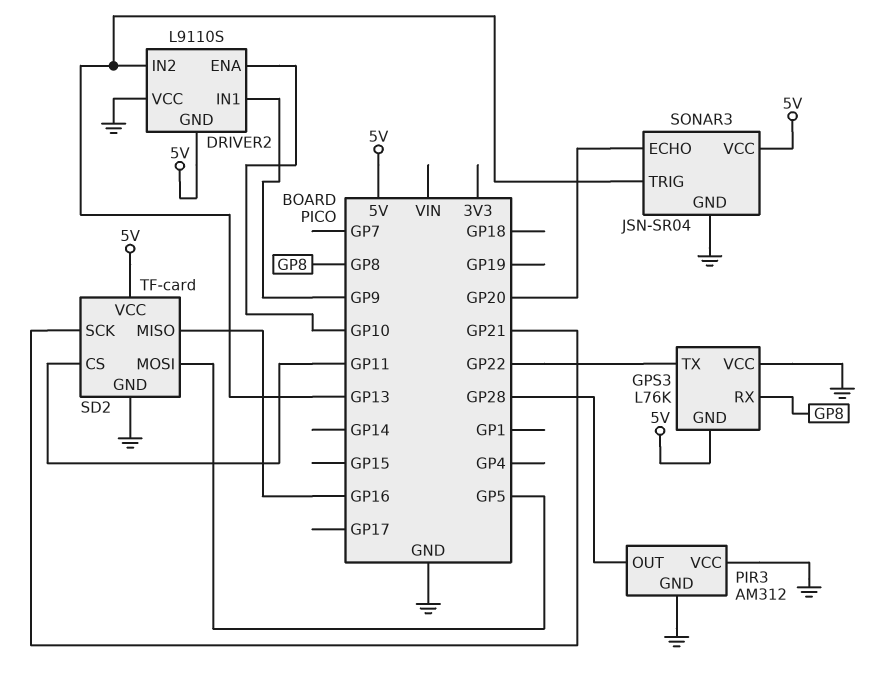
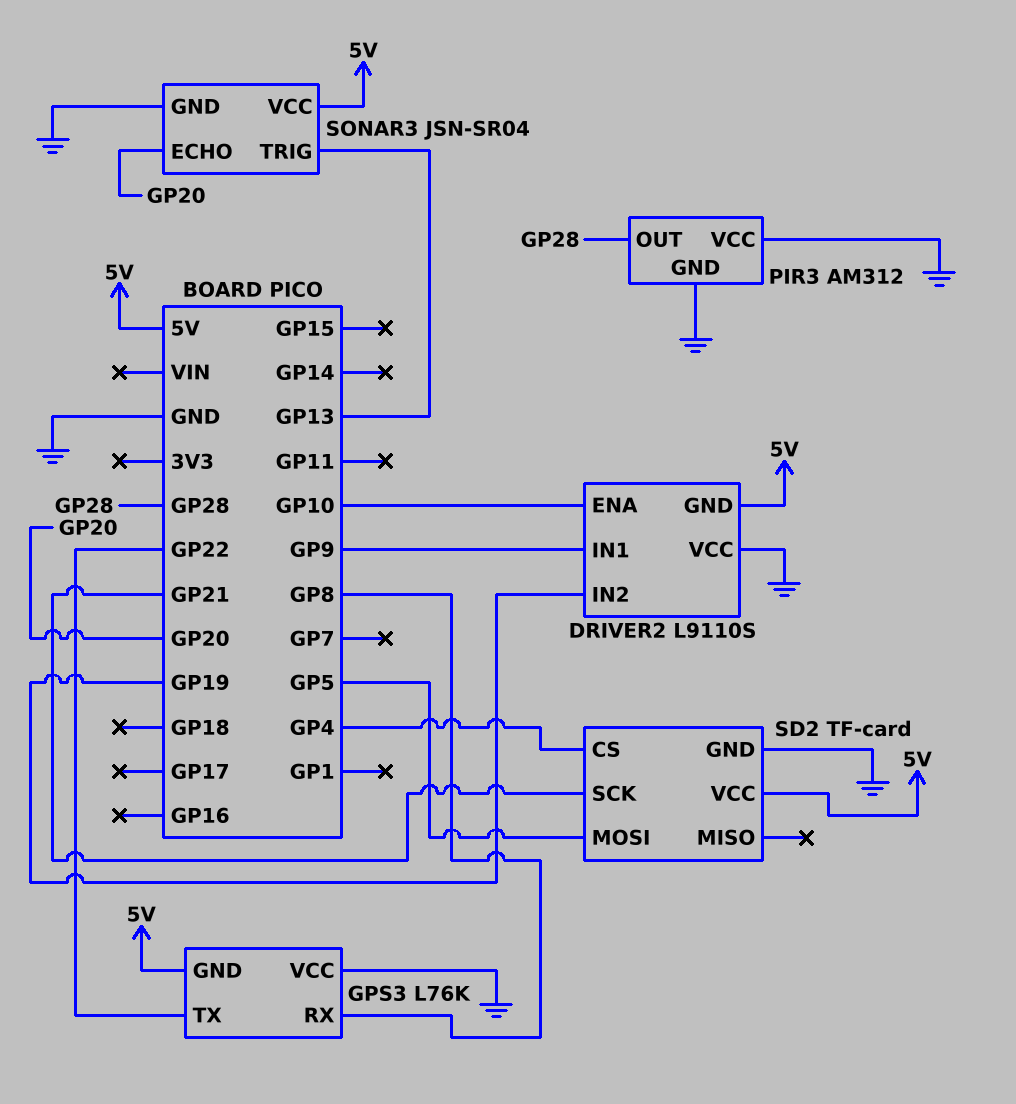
DRIVER2 pin IN2: GP13 -> GP19
SD2 pin CS: GP11 -> GP4
SD2 pin MISO: GP16 -> none

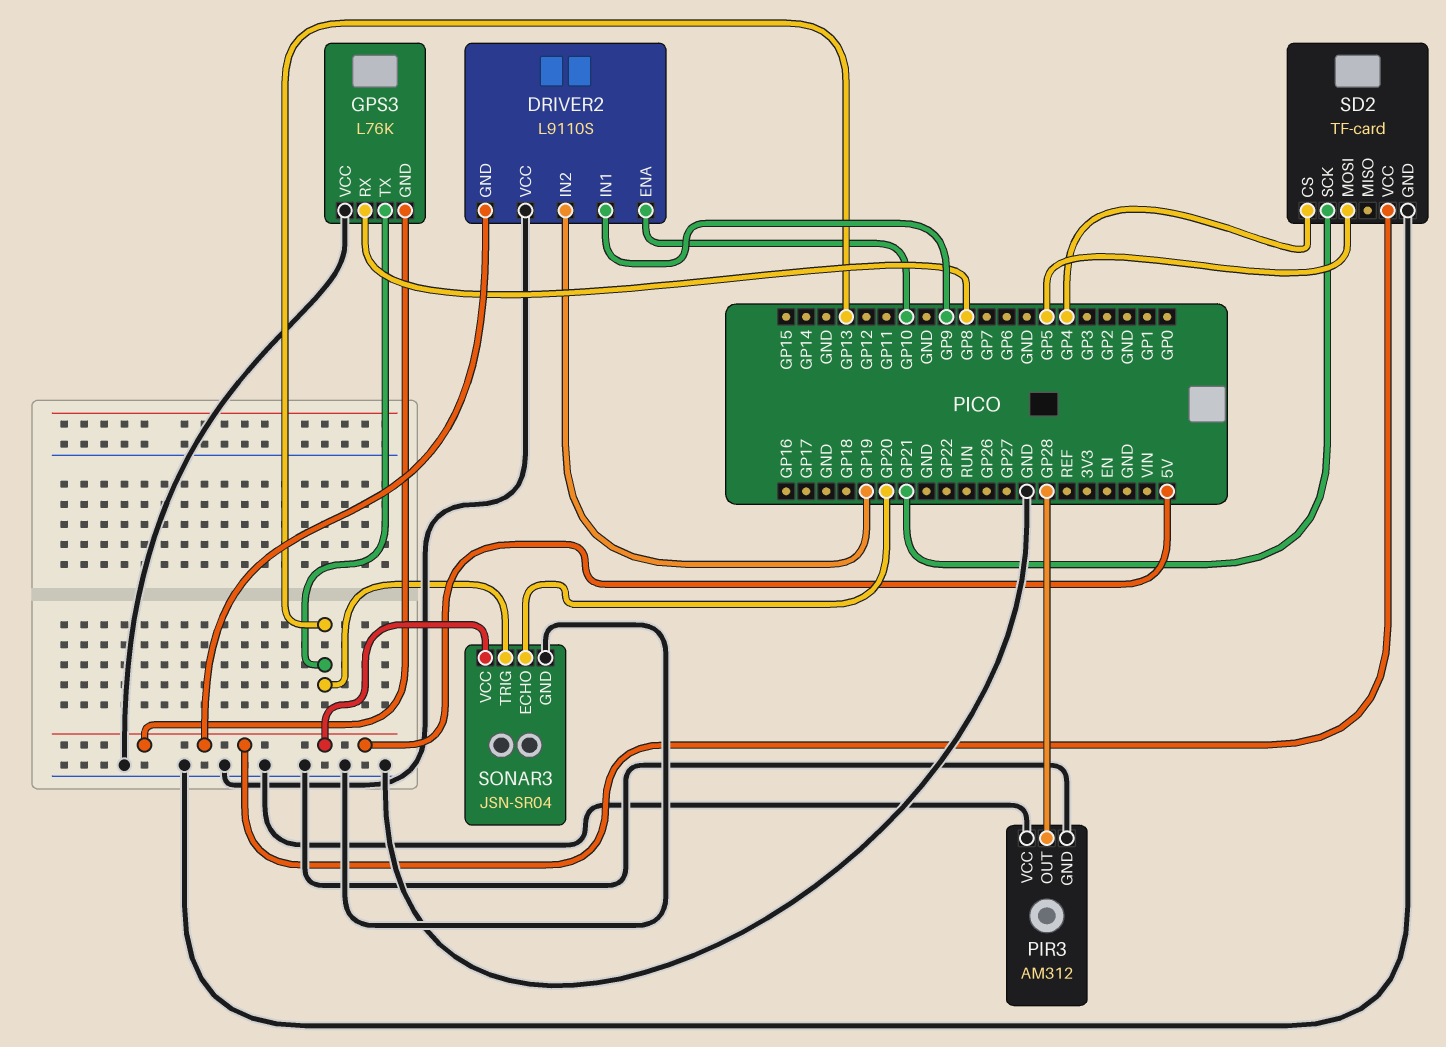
GPS3 pin TX: GP22 -> GP13

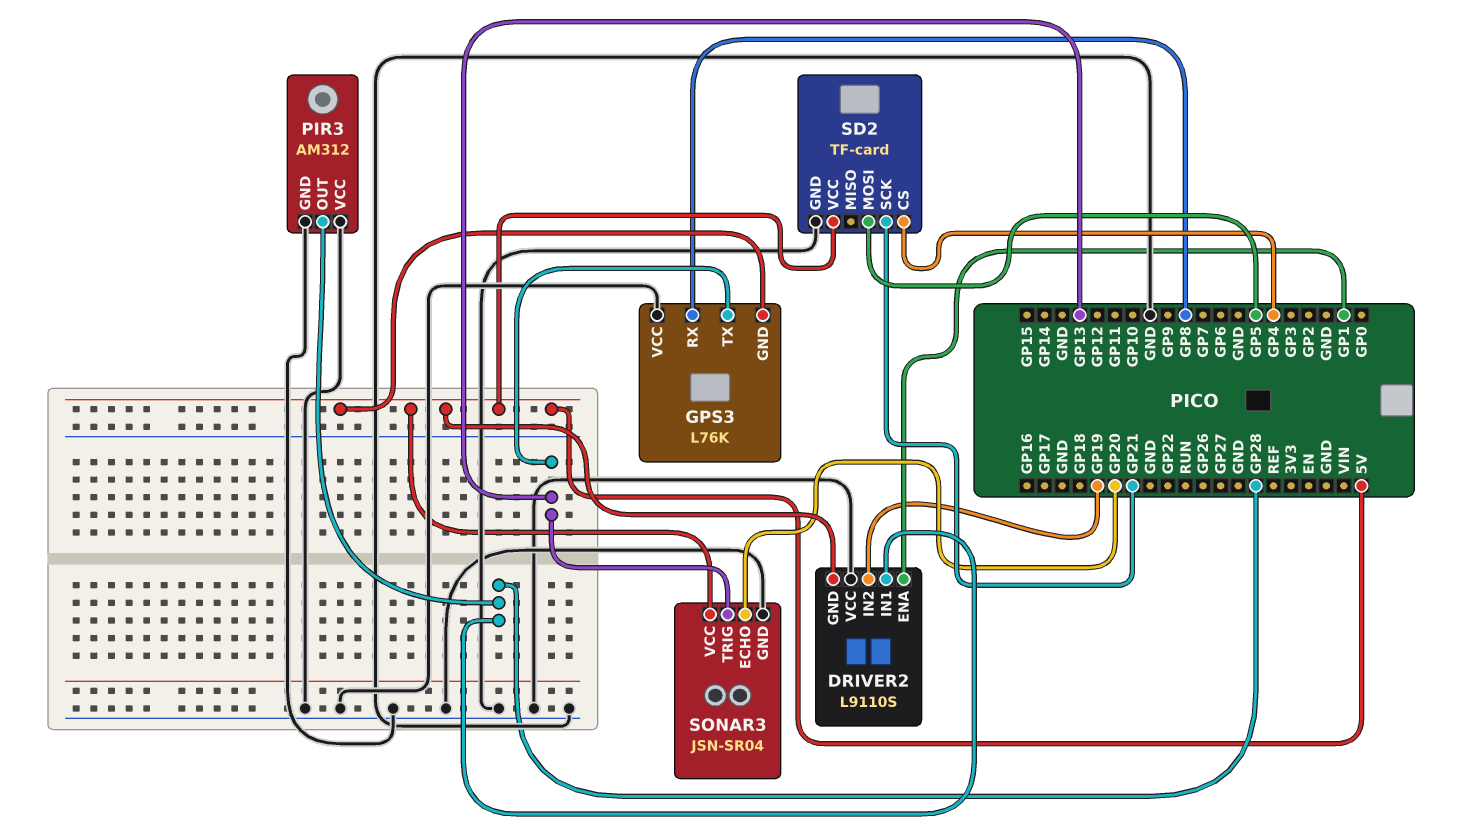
DRIVER2 pin ENA: GP10 -> GP1
DRIVER2 pin IN1: GP9 -> GP28

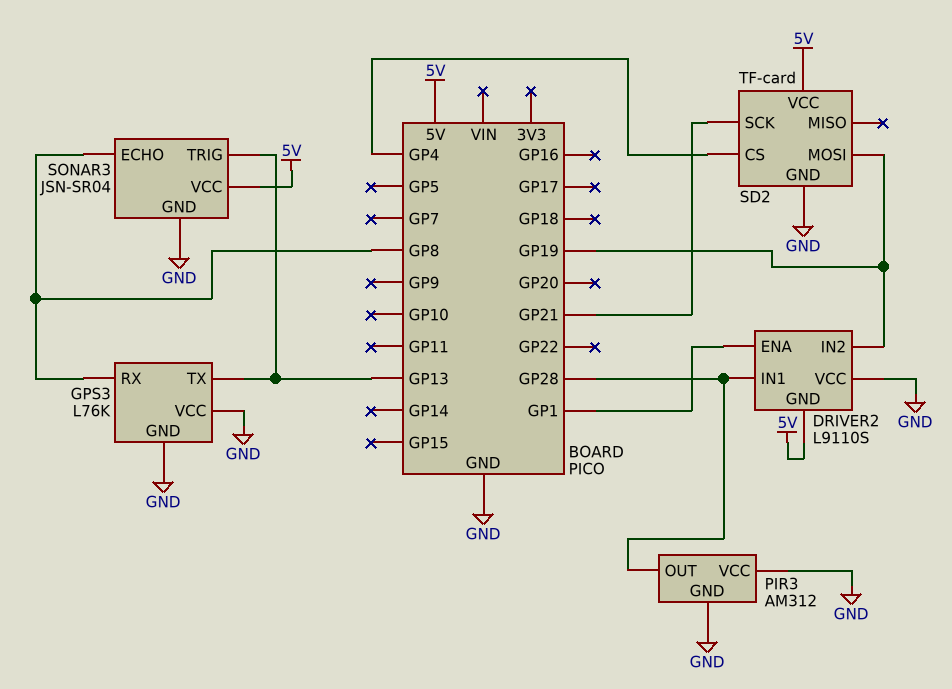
GPS3 pin GND: 5V -> GND
SD2 pin MOSI: GP5 -> GP19
SONAR3 pin ECHO: GP20 -> GP8

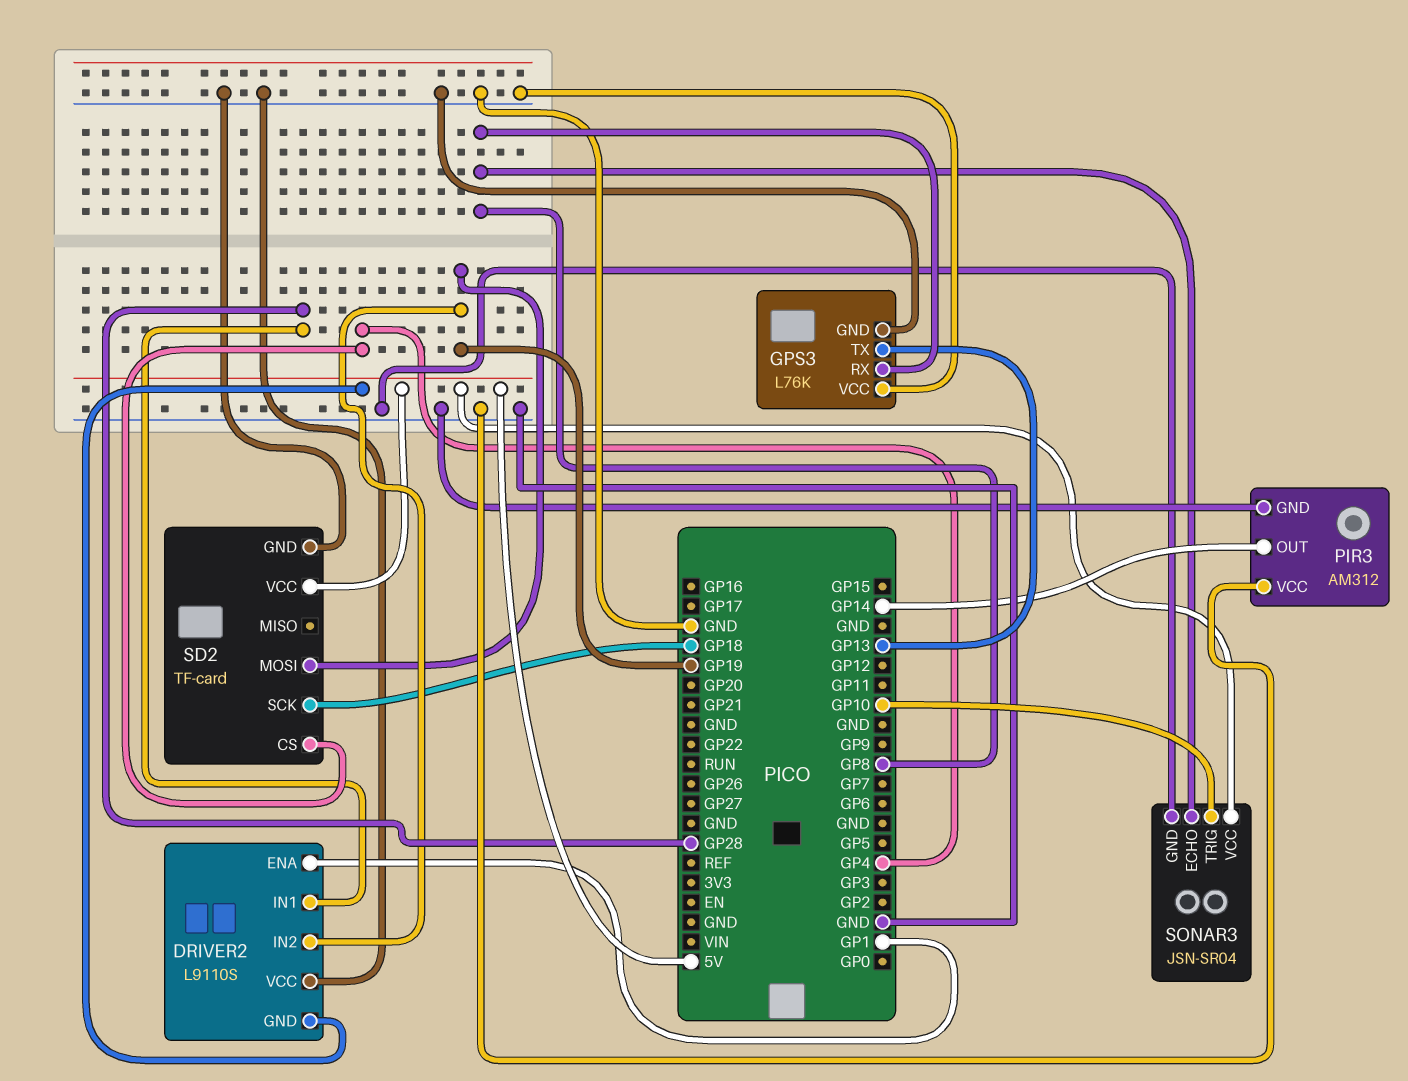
PIR3 pin OUT: GP28 -> GP14
SD2 pin SCK: GP21 -> GP18
SONAR3 pin TRIG: GP13 -> GP10

